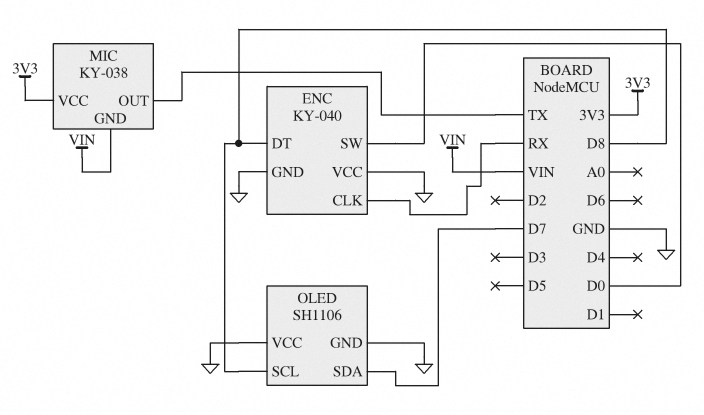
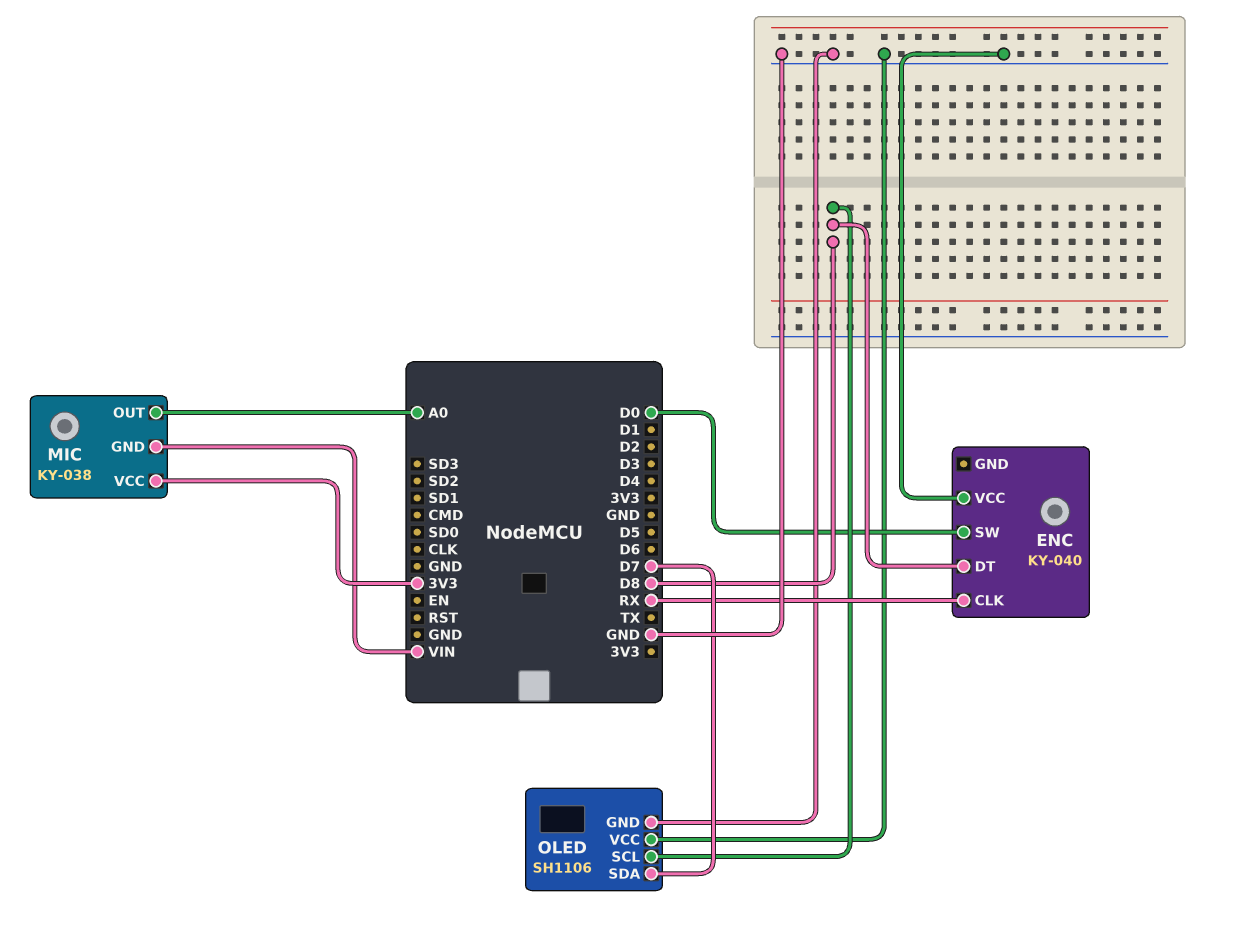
ENC pin GND: GND -> none
MIC pin OUT: TX -> A0

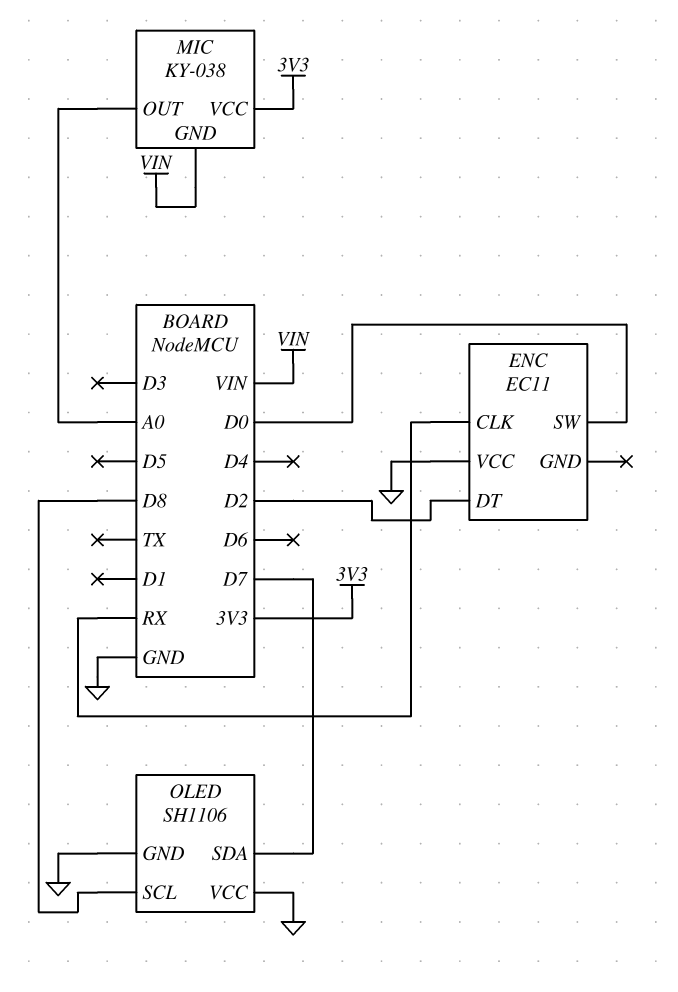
ENC: KY-040 -> EC11
ENC pin DT: D8 -> D2

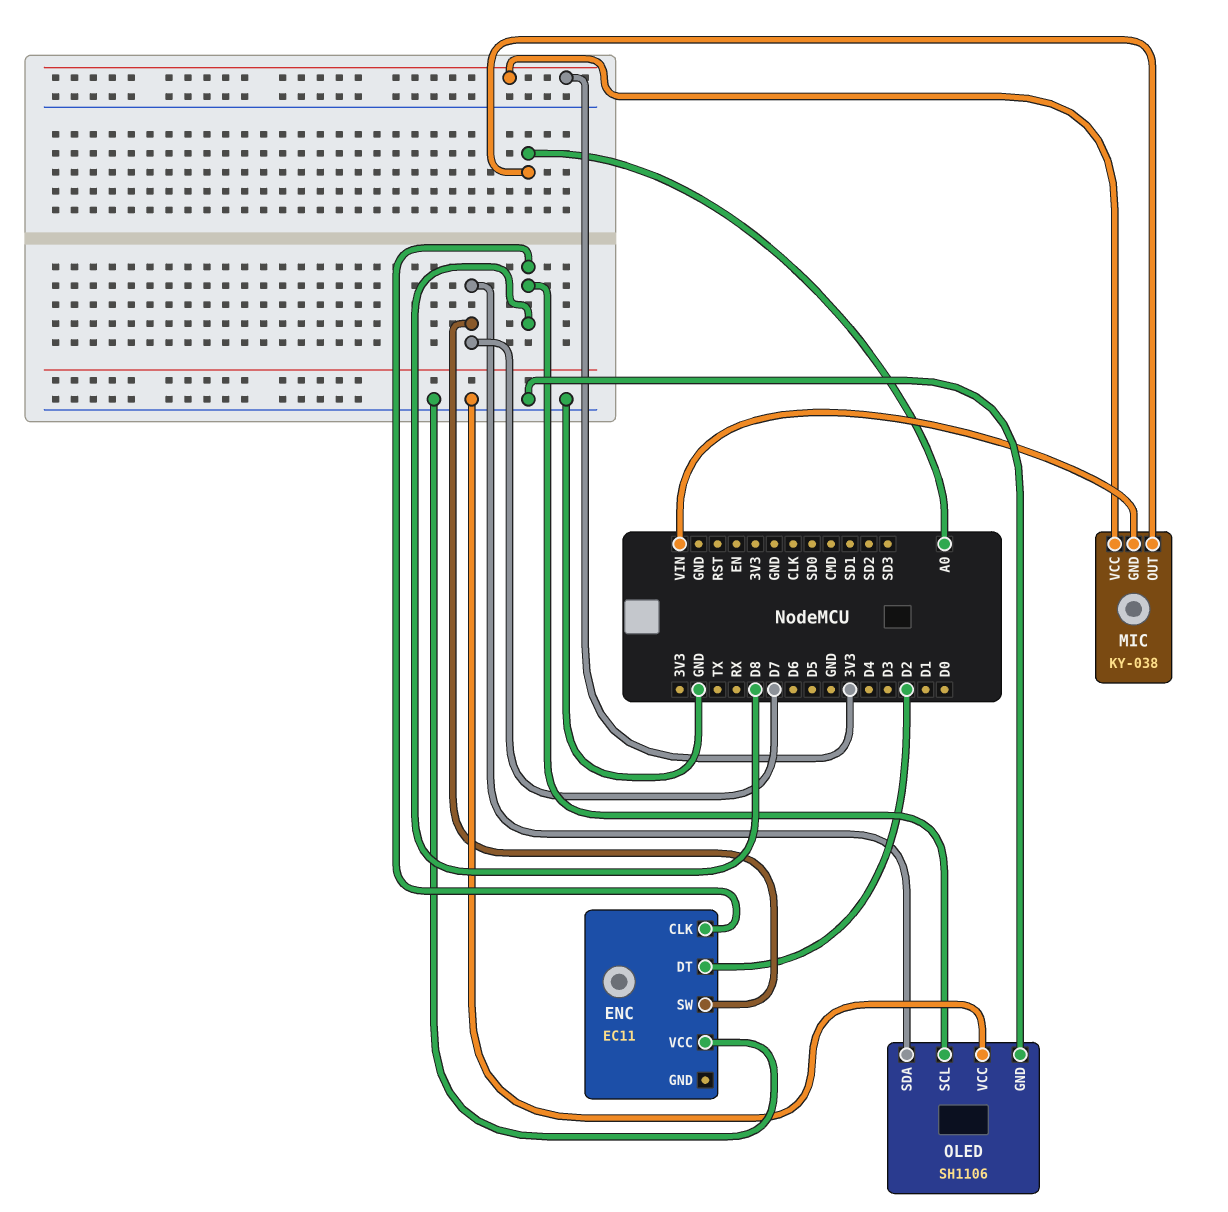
ENC pin CLK: RX -> D8
ENC pin SW: D0 -> D7

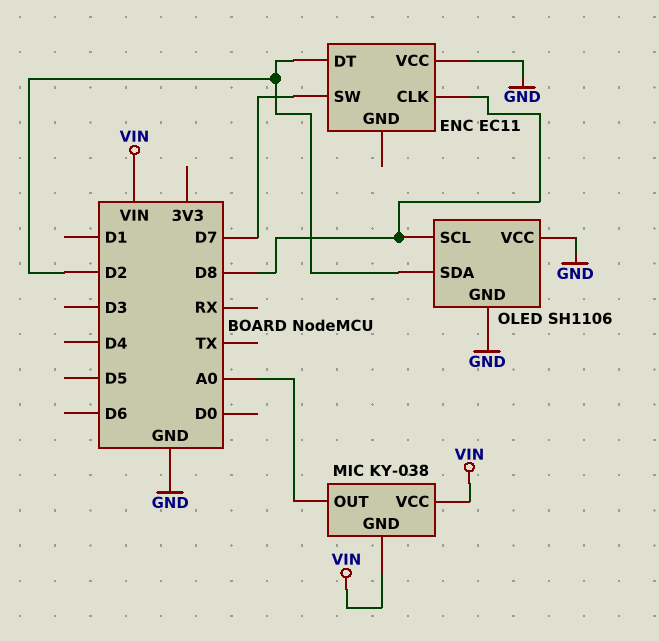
MIC pin VCC: 3V3 -> VIN
OLED pin SDA: D7 -> D2

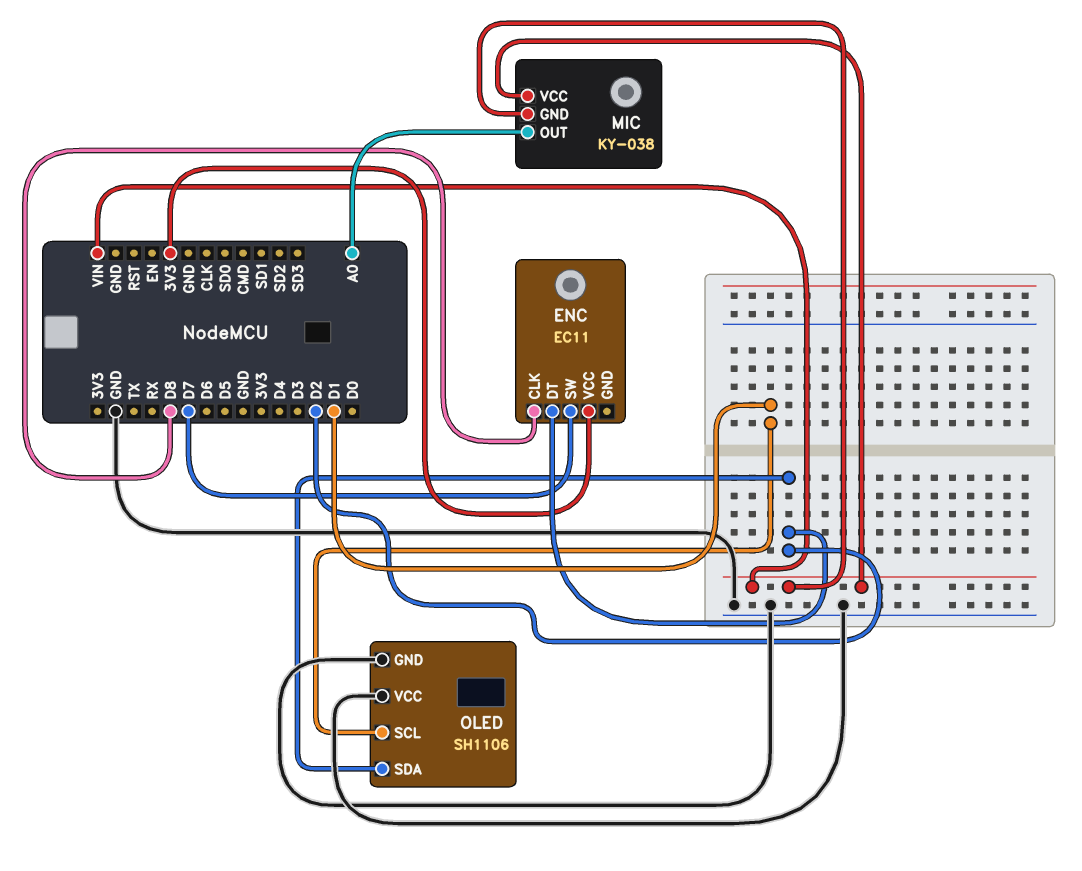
ENC pin VCC: GND -> 3V3
OLED pin SCL: D8 -> D1

